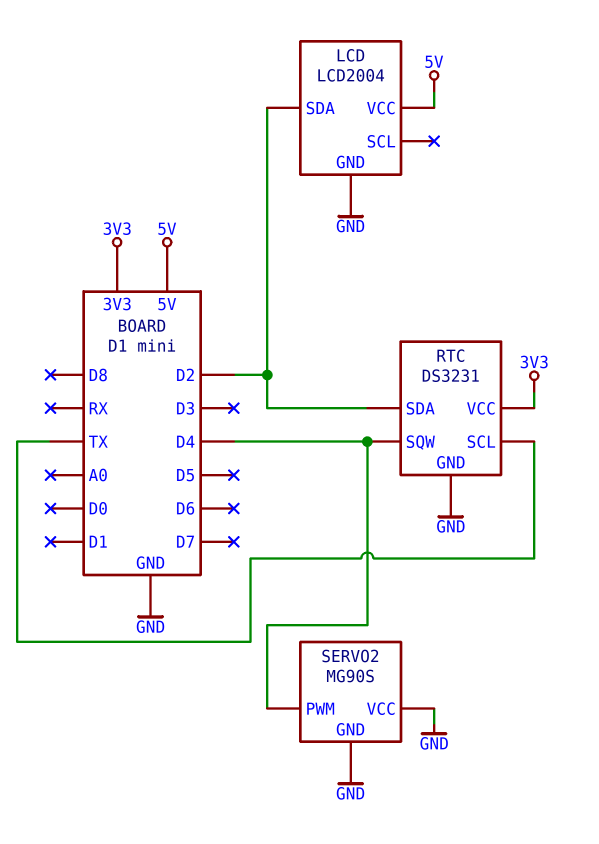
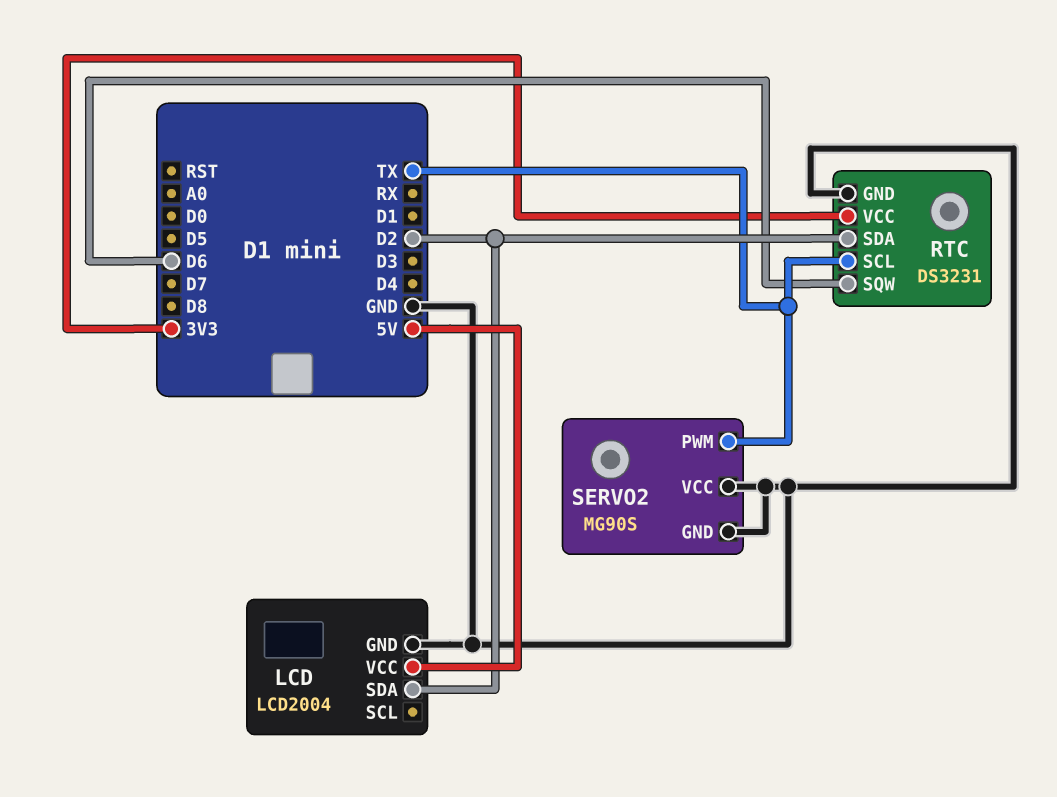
RTC pin SQW: D4 -> D6
SERVO2 pin PWM: D4 -> TX

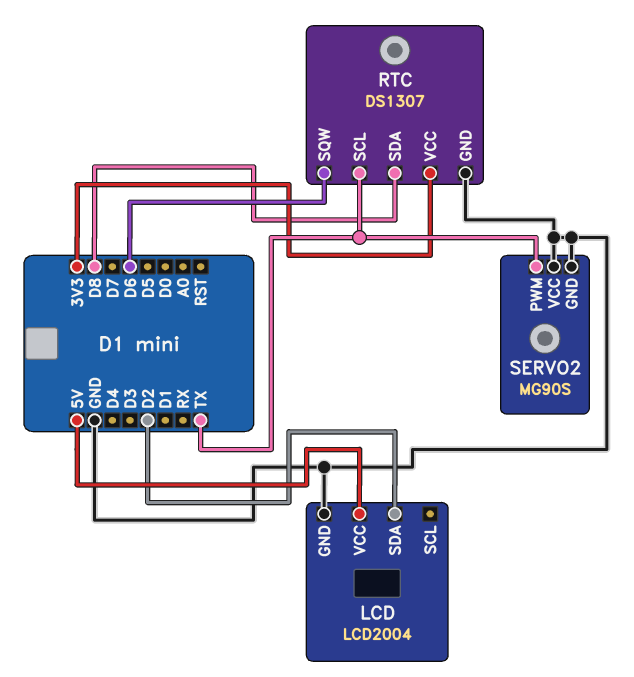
RTC: DS3231 -> DS1307
RTC pin SDA: D2 -> D8

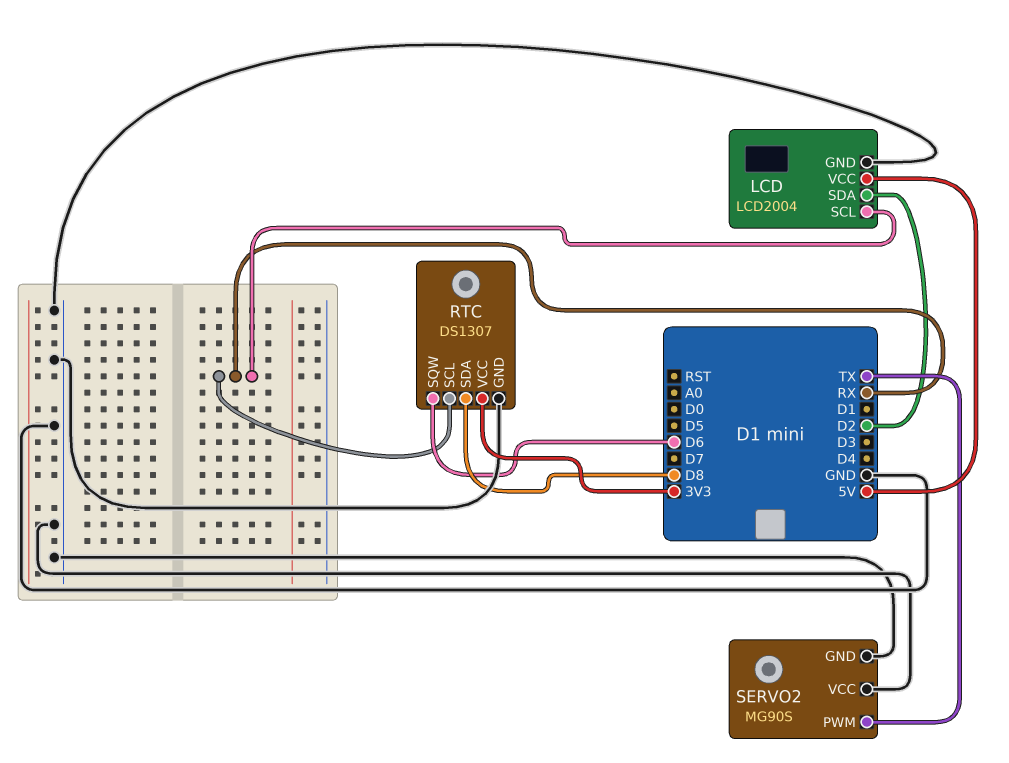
LCD pin SCL: none -> RX
RTC pin SCL: TX -> RX

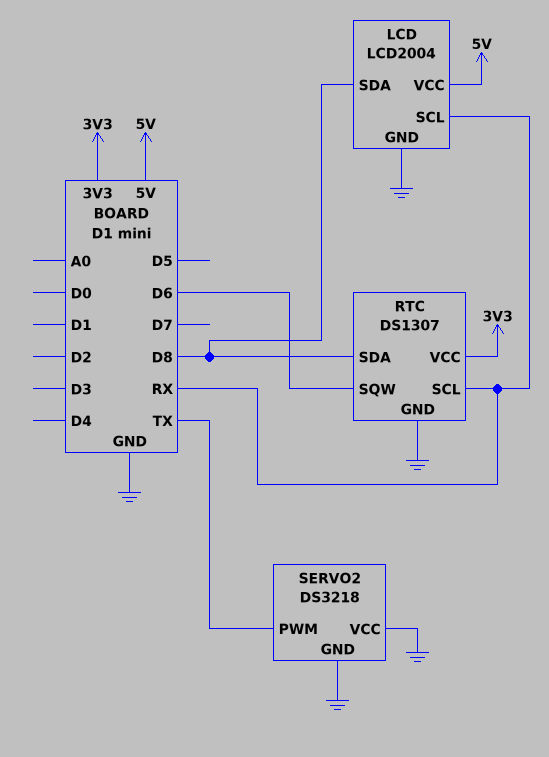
LCD pin SDA: D2 -> D8
SERVO2: MG90S -> DS3218

